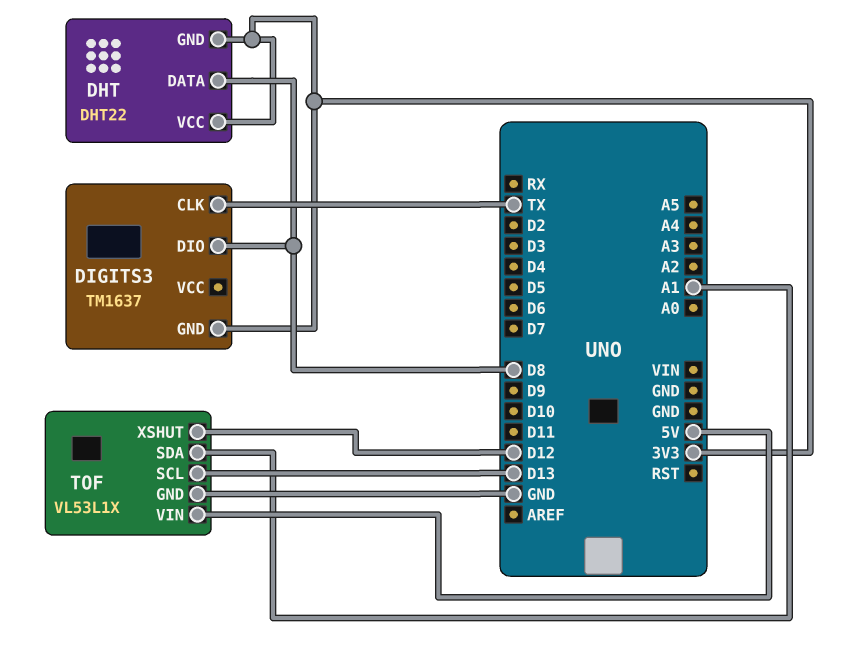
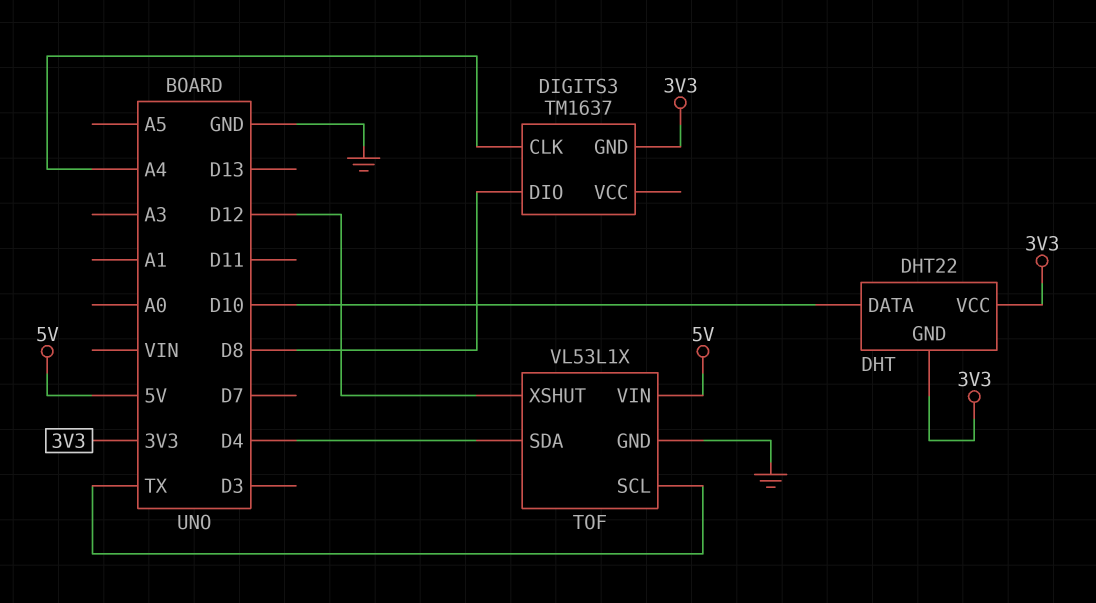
DHT pin DATA: D8 -> D10
DIGITS3 pin CLK: TX -> A4
TOF pin SCL: D13 -> TX
TOF pin SDA: A1 -> D4

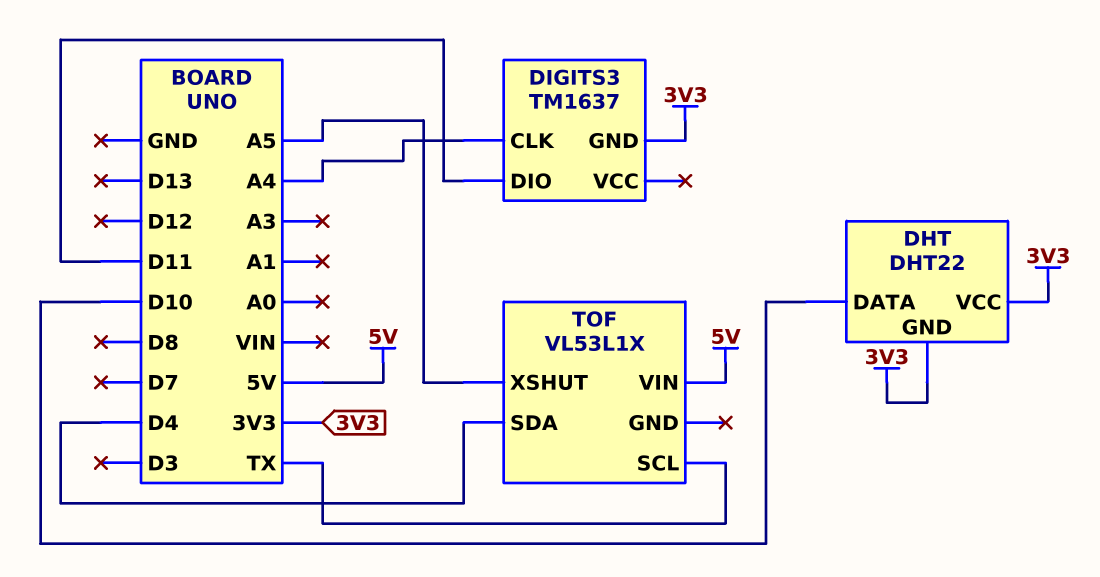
DIGITS3 pin DIO: D8 -> D11
TOF pin GND: GND -> none
TOF pin XSHUT: D12 -> A5

